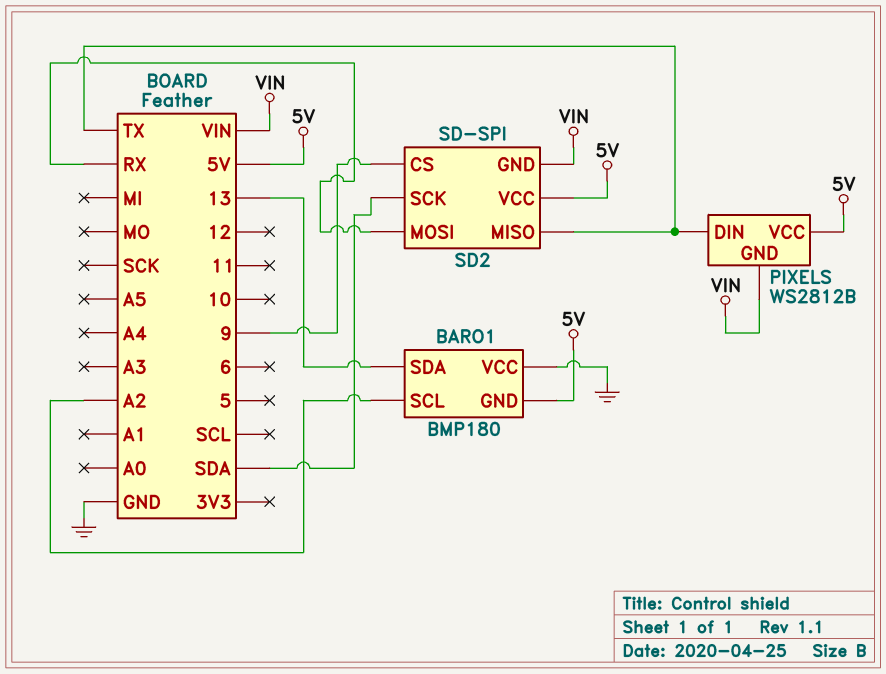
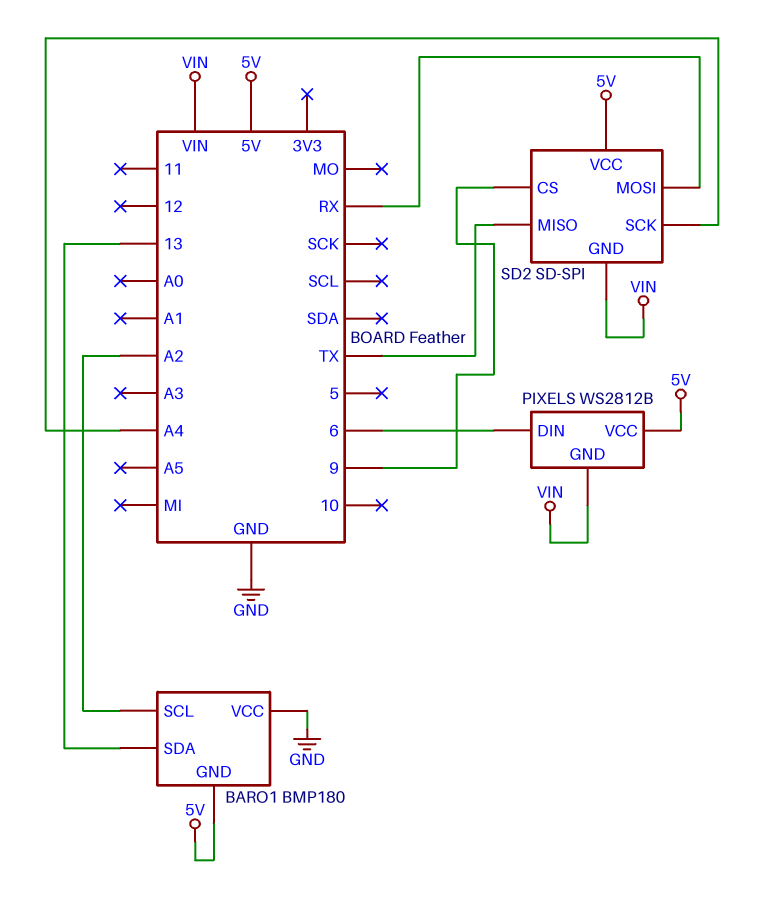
PIXELS pin DIN: TX -> 6
SD2 pin SCK: SDA -> A4

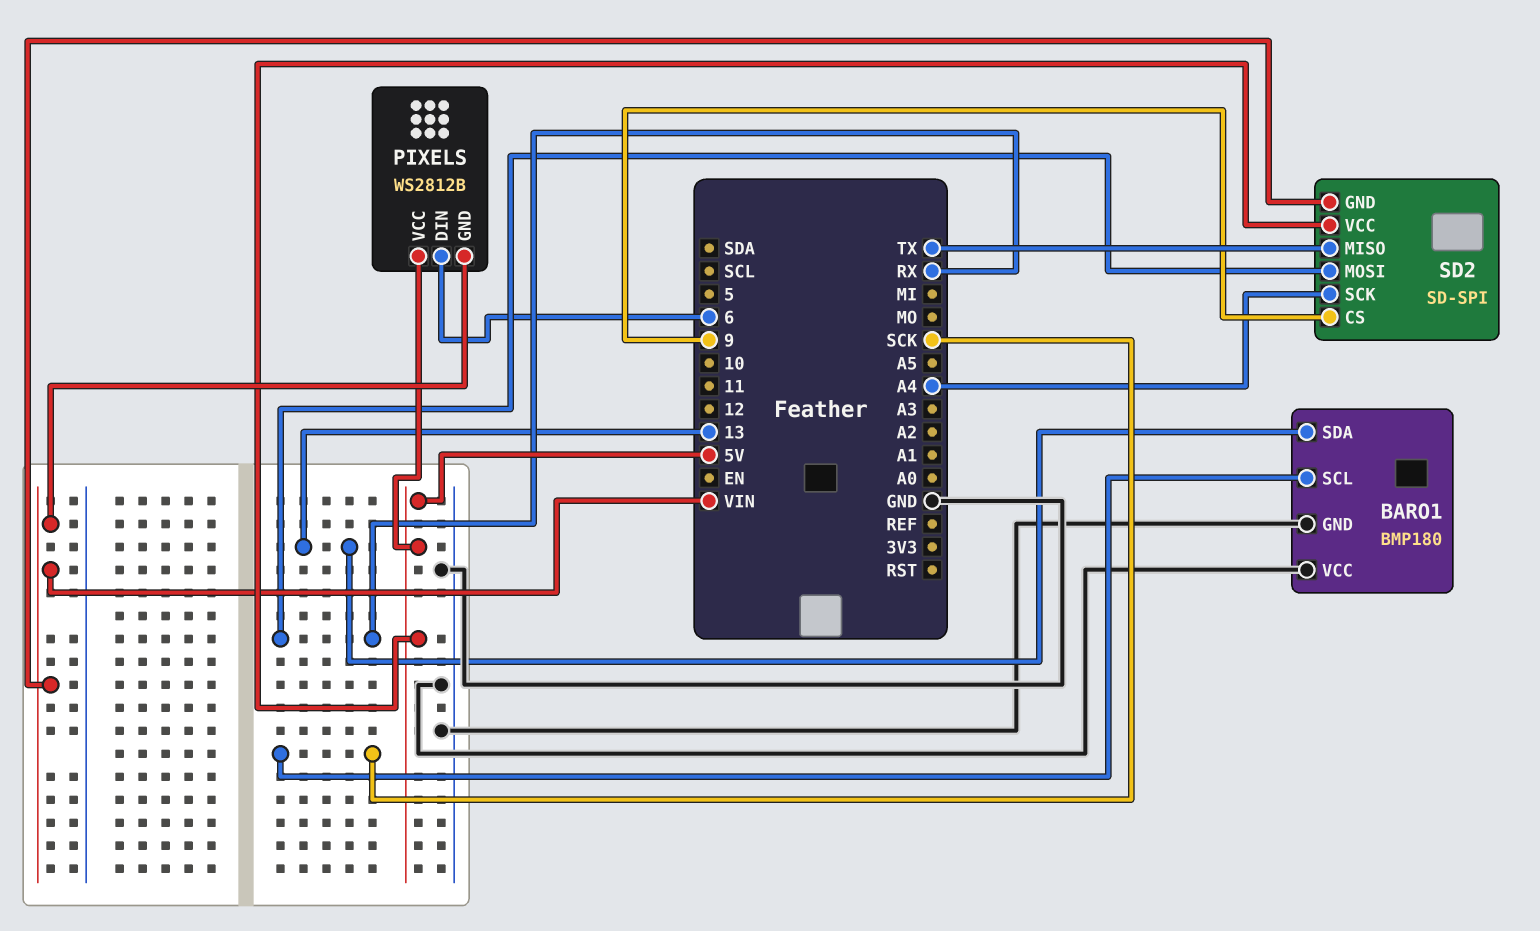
BARO1 pin GND: 5V -> GND
BARO1 pin SCL: A2 -> SCK

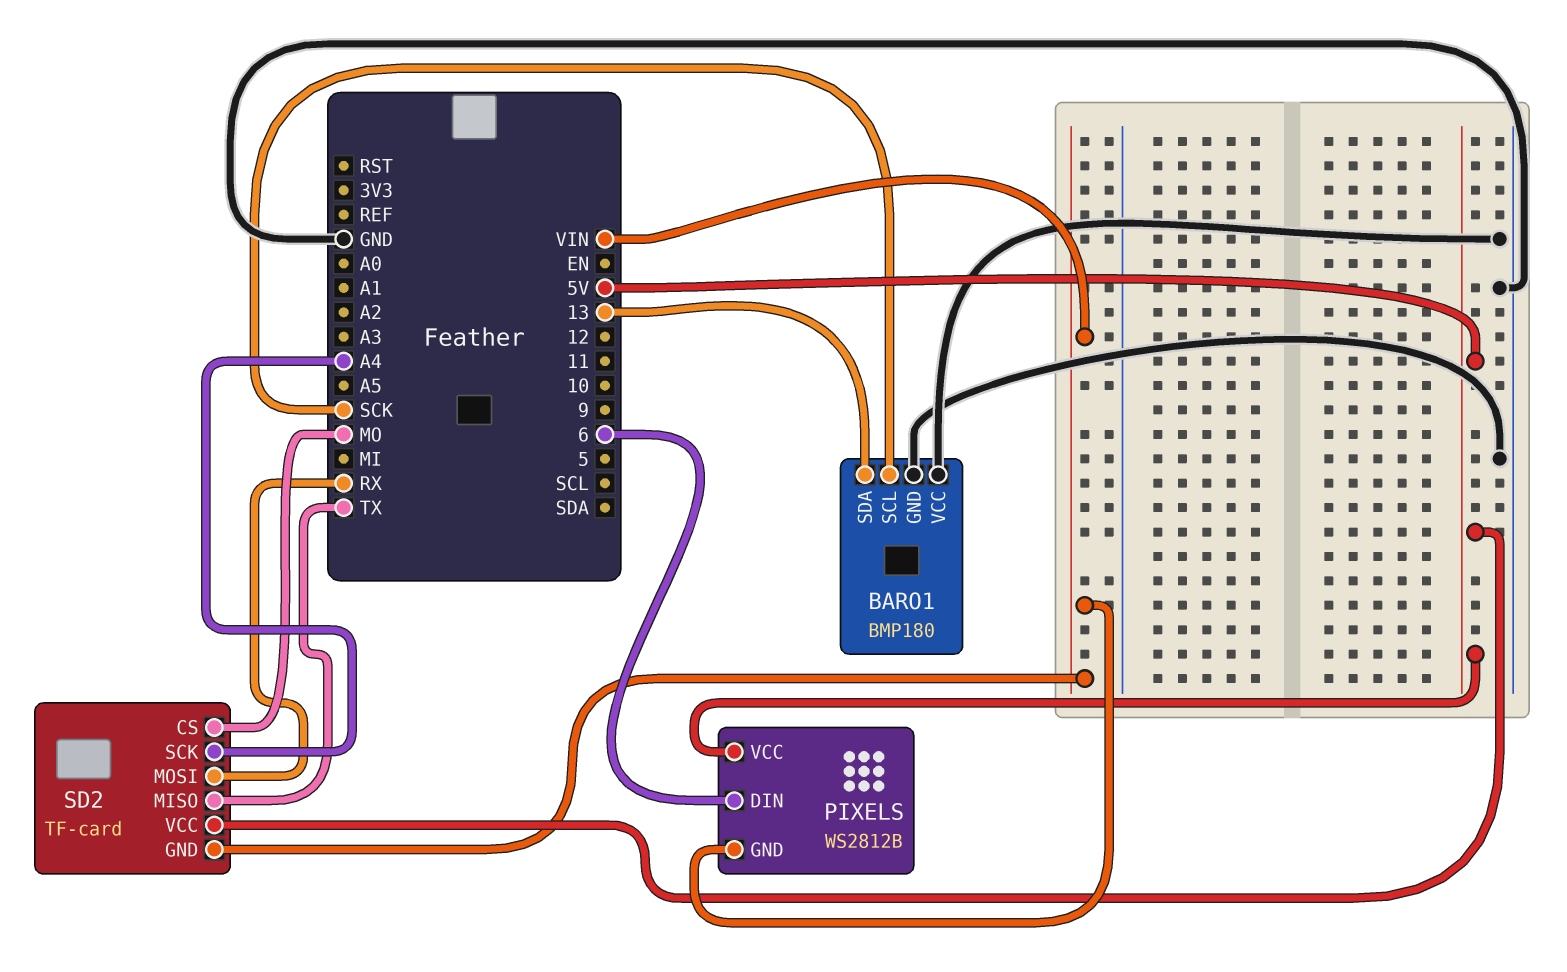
SD2: SD-SPI -> TF-card
SD2 pin CS: 9 -> MO

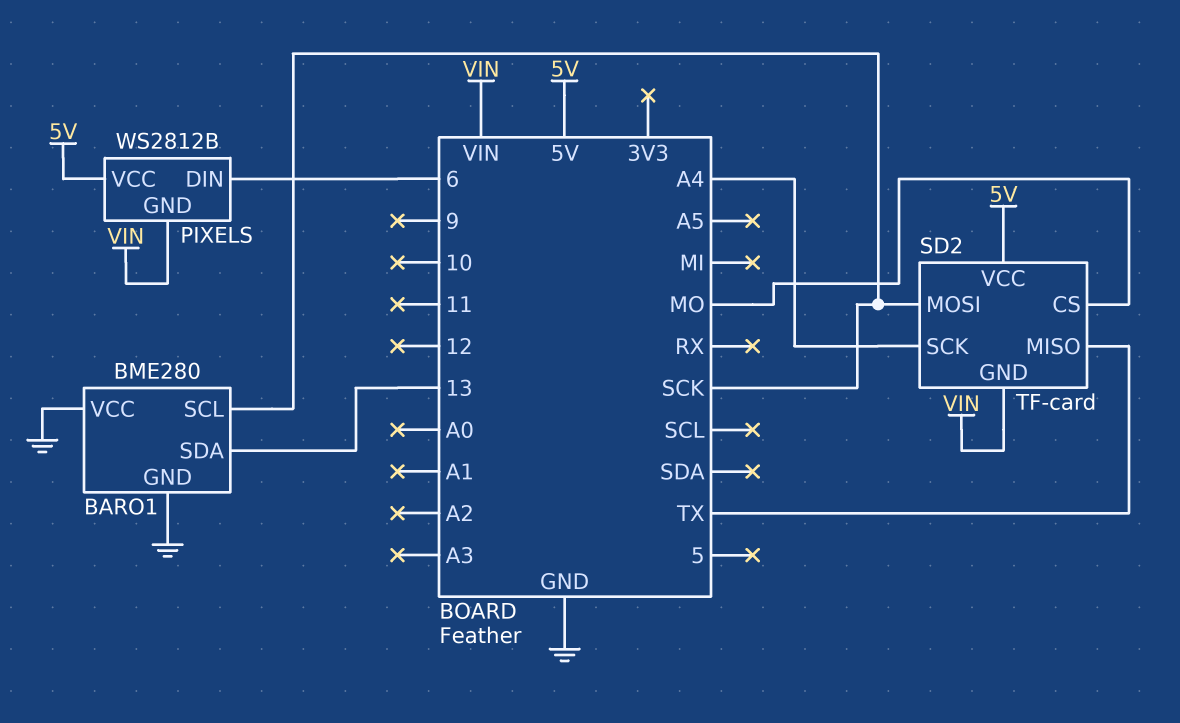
BARO1: BMP180 -> BME280
SD2 pin MOSI: RX -> SCK

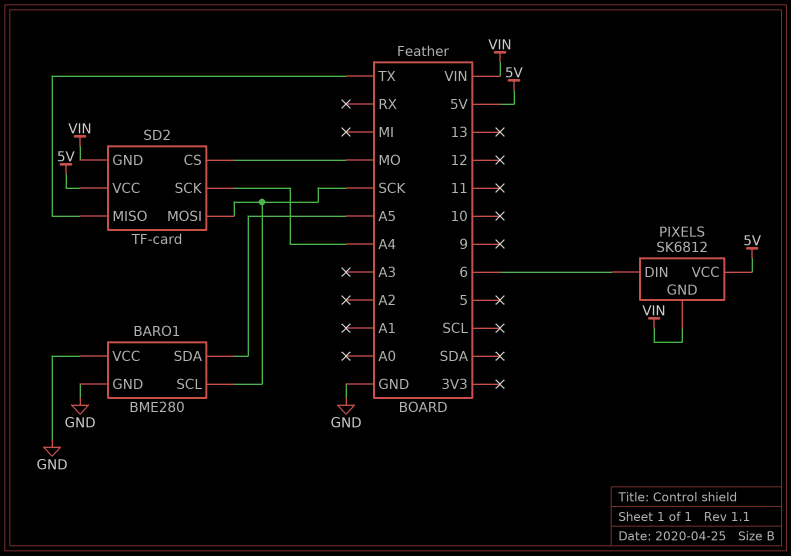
BARO1 pin SDA: 13 -> A5
PIXELS: WS2812B -> SK6812

